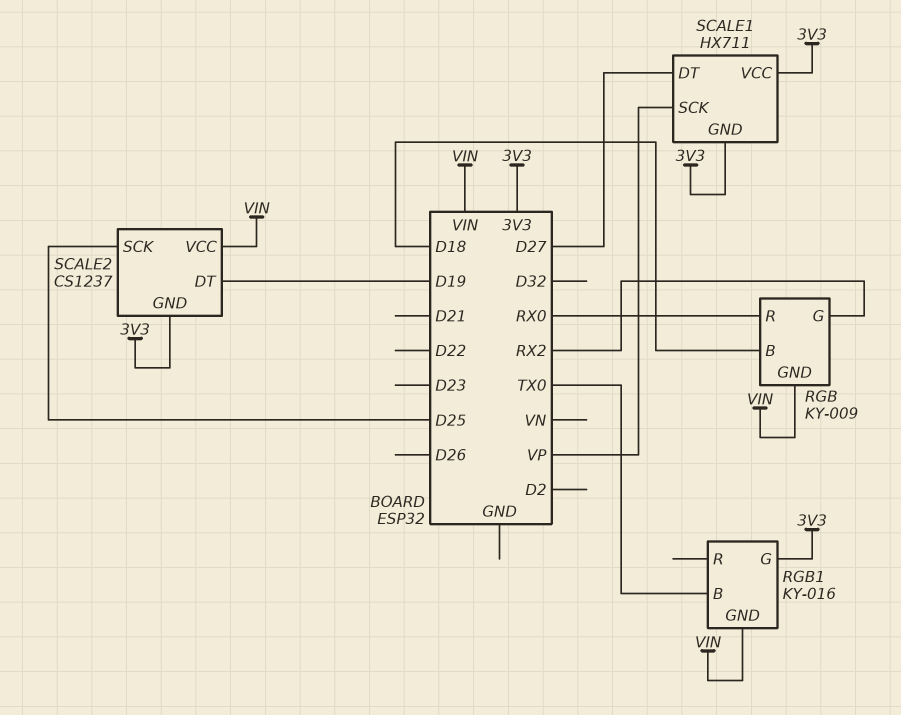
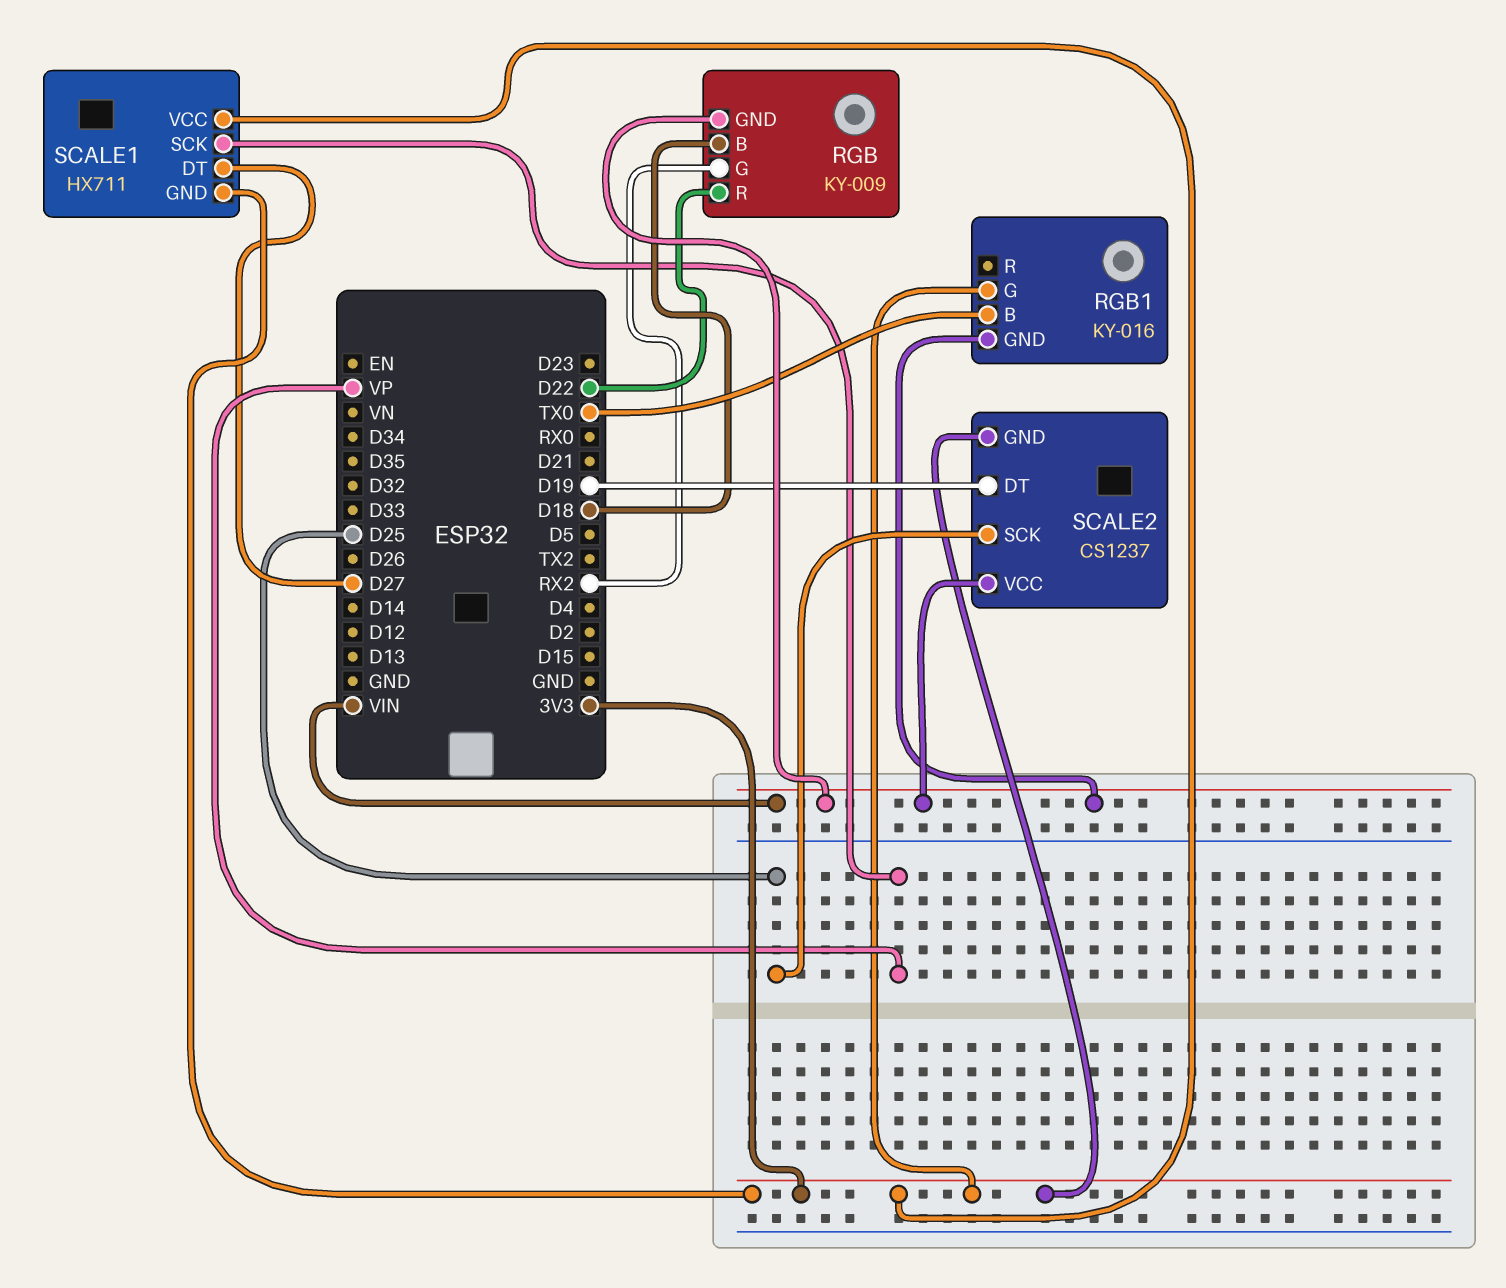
RGB pin R: RX0 -> D22

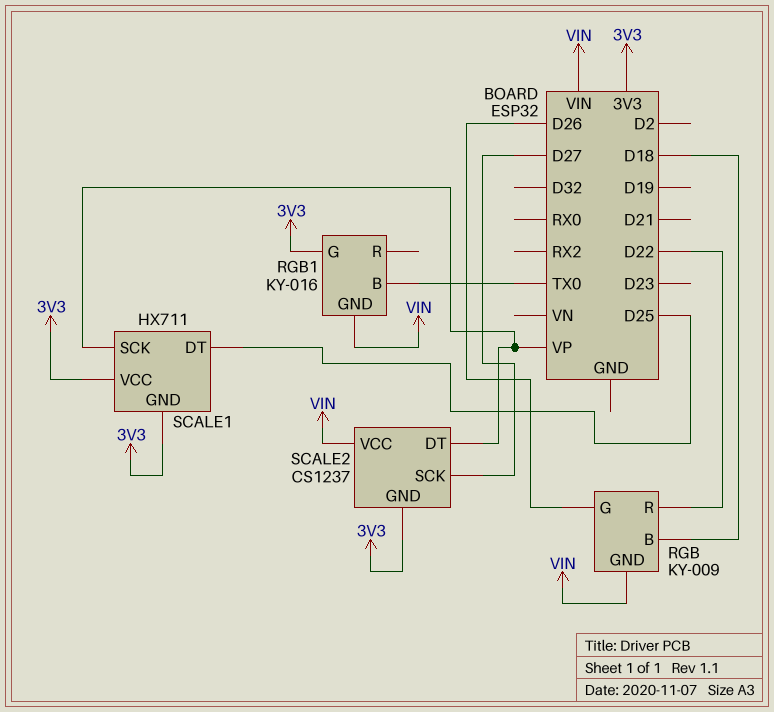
RGB pin G: RX2 -> D26
SCALE1 pin DT: D27 -> D25
SCALE2 pin DT: D19 -> VP
SCALE2 pin SCK: D25 -> D27

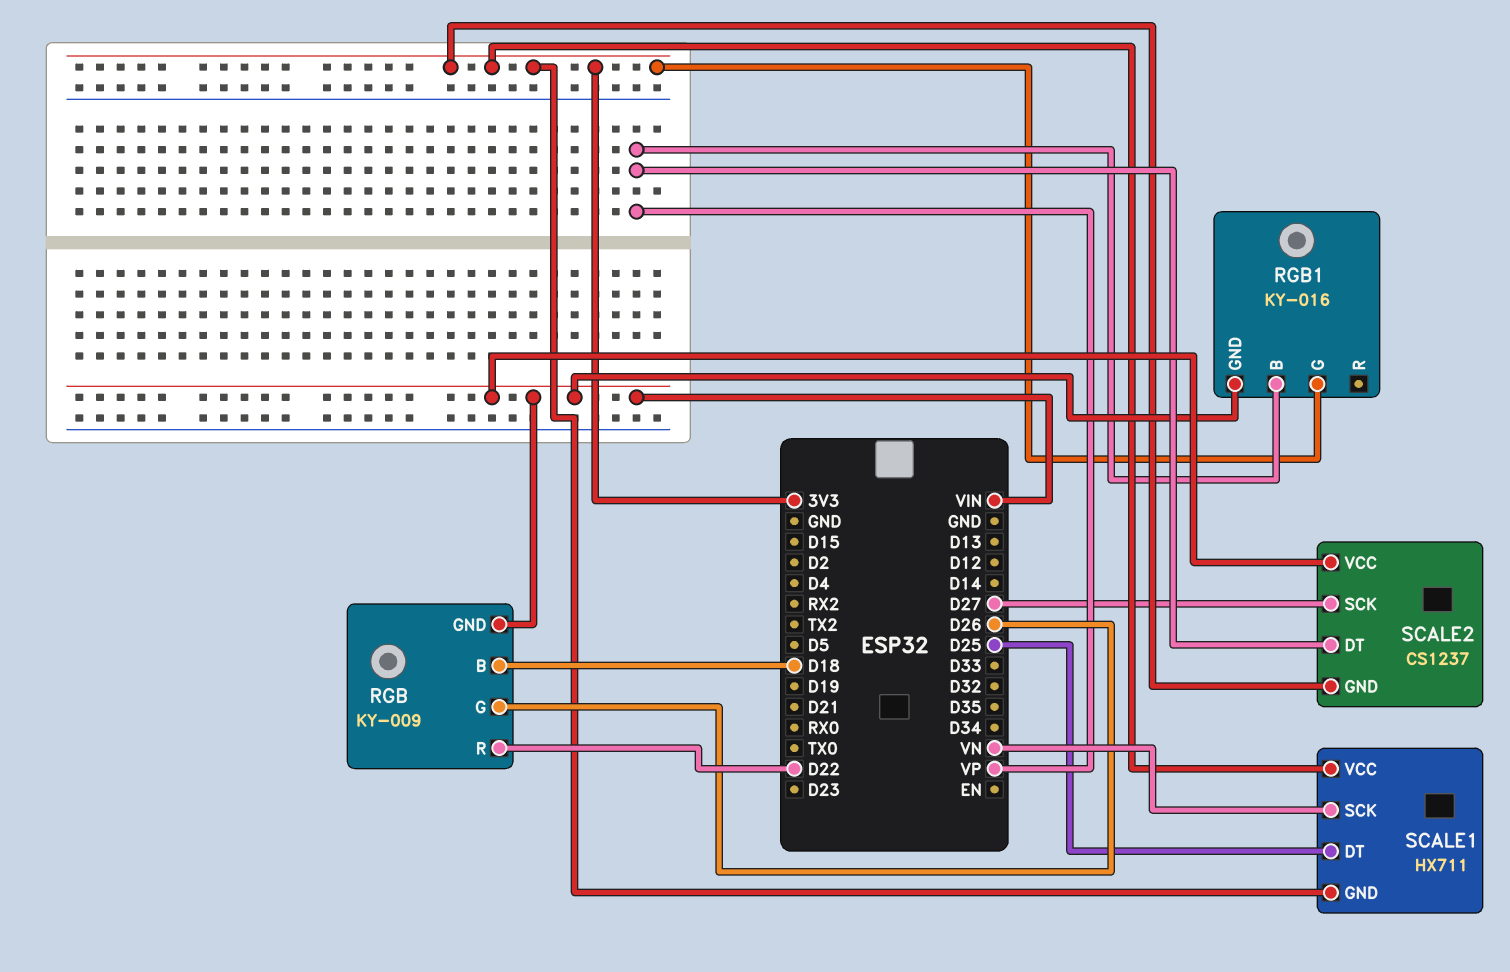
RGB1 pin B: TX0 -> VP
SCALE1 pin SCK: VP -> VN

